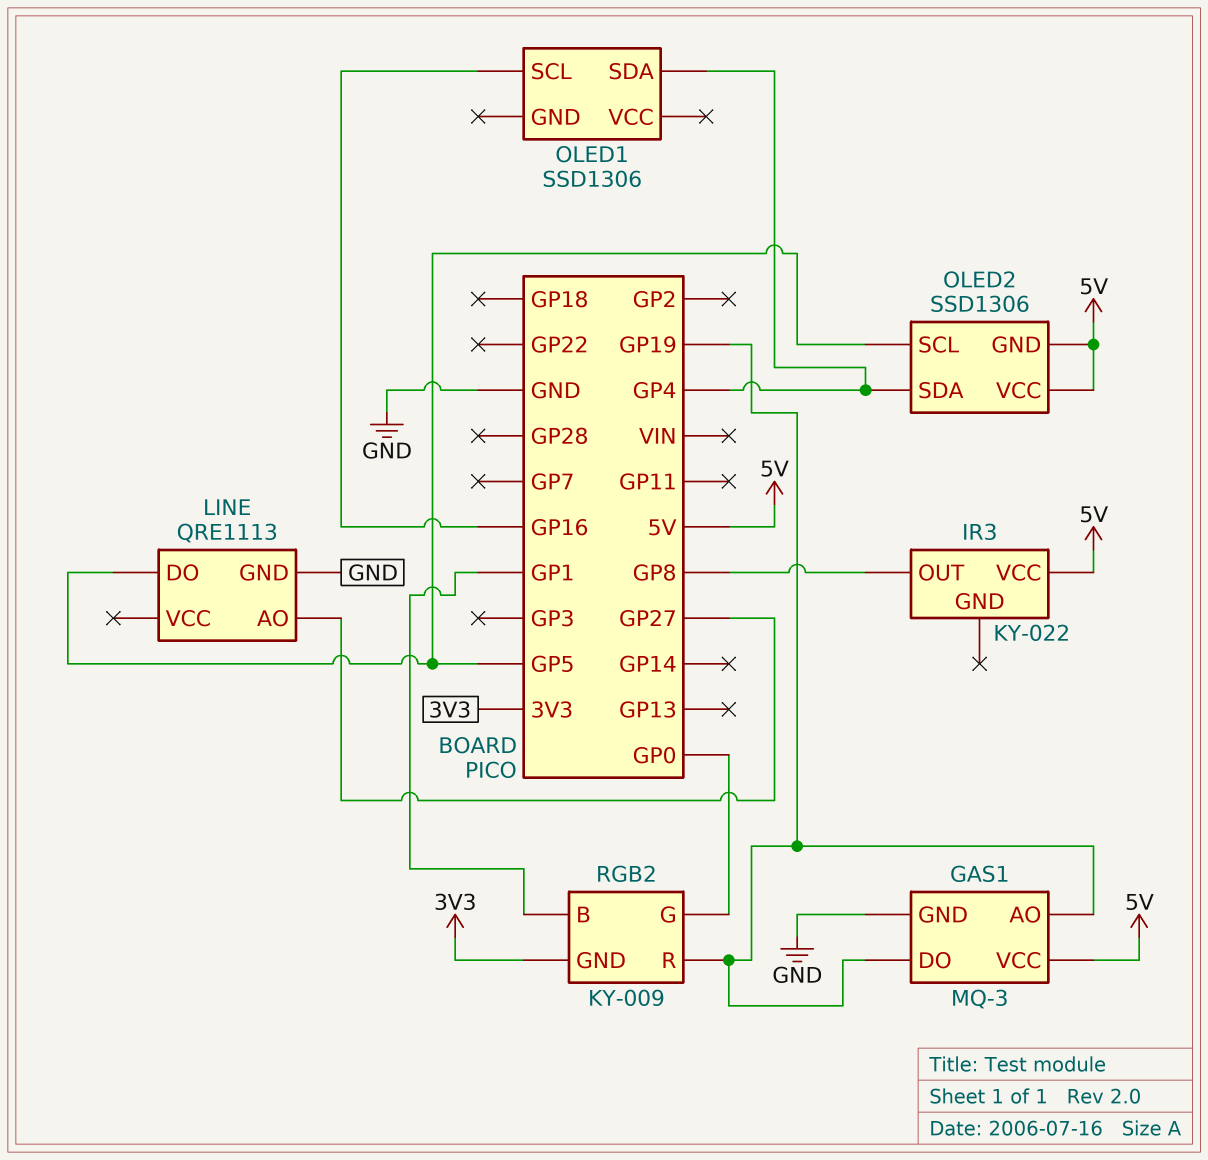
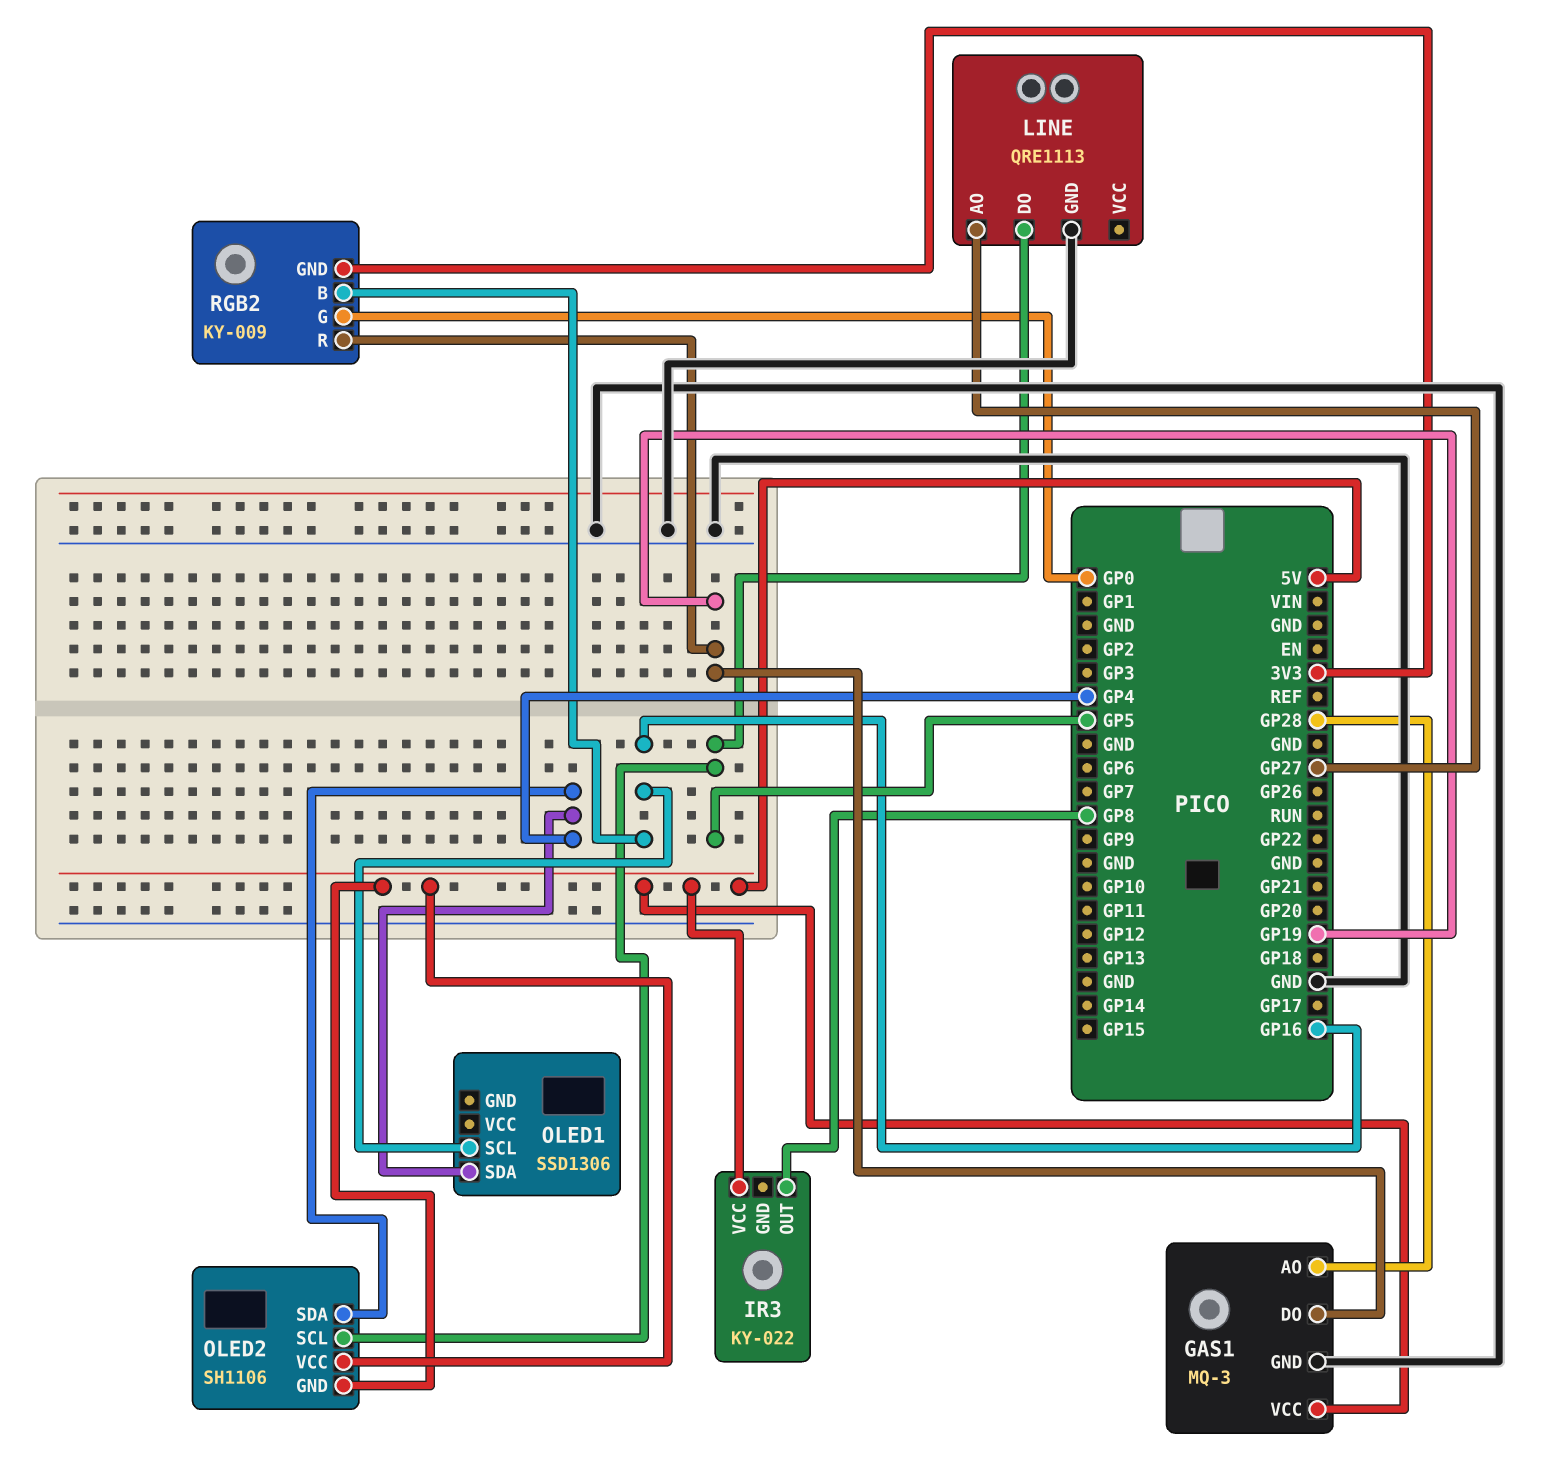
GAS1 pin AO: GP19 -> GP28
OLED2: SSD1306 -> SH1106
RGB2 pin B: GP1 -> GP16

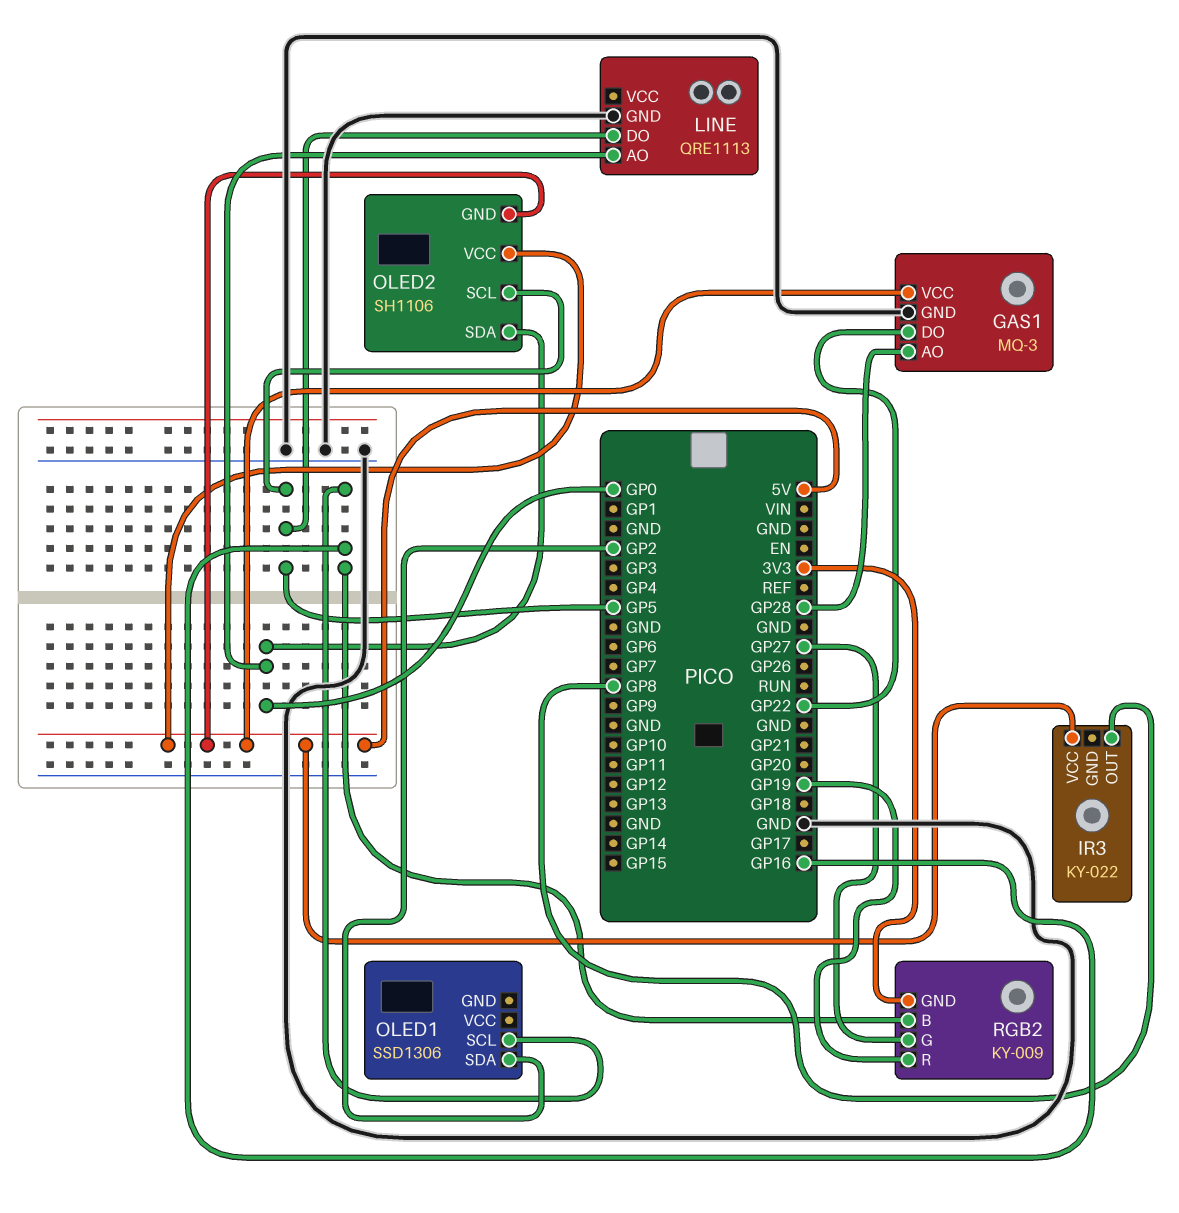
GAS1 pin DO: GP19 -> GP22
LINE pin AO: GP27 -> GP0
OLED1 pin SDA: GP4 -> GP2
OLED2 pin SDA: GP4 -> GP0
RGB2 pin G: GP0 -> GP27

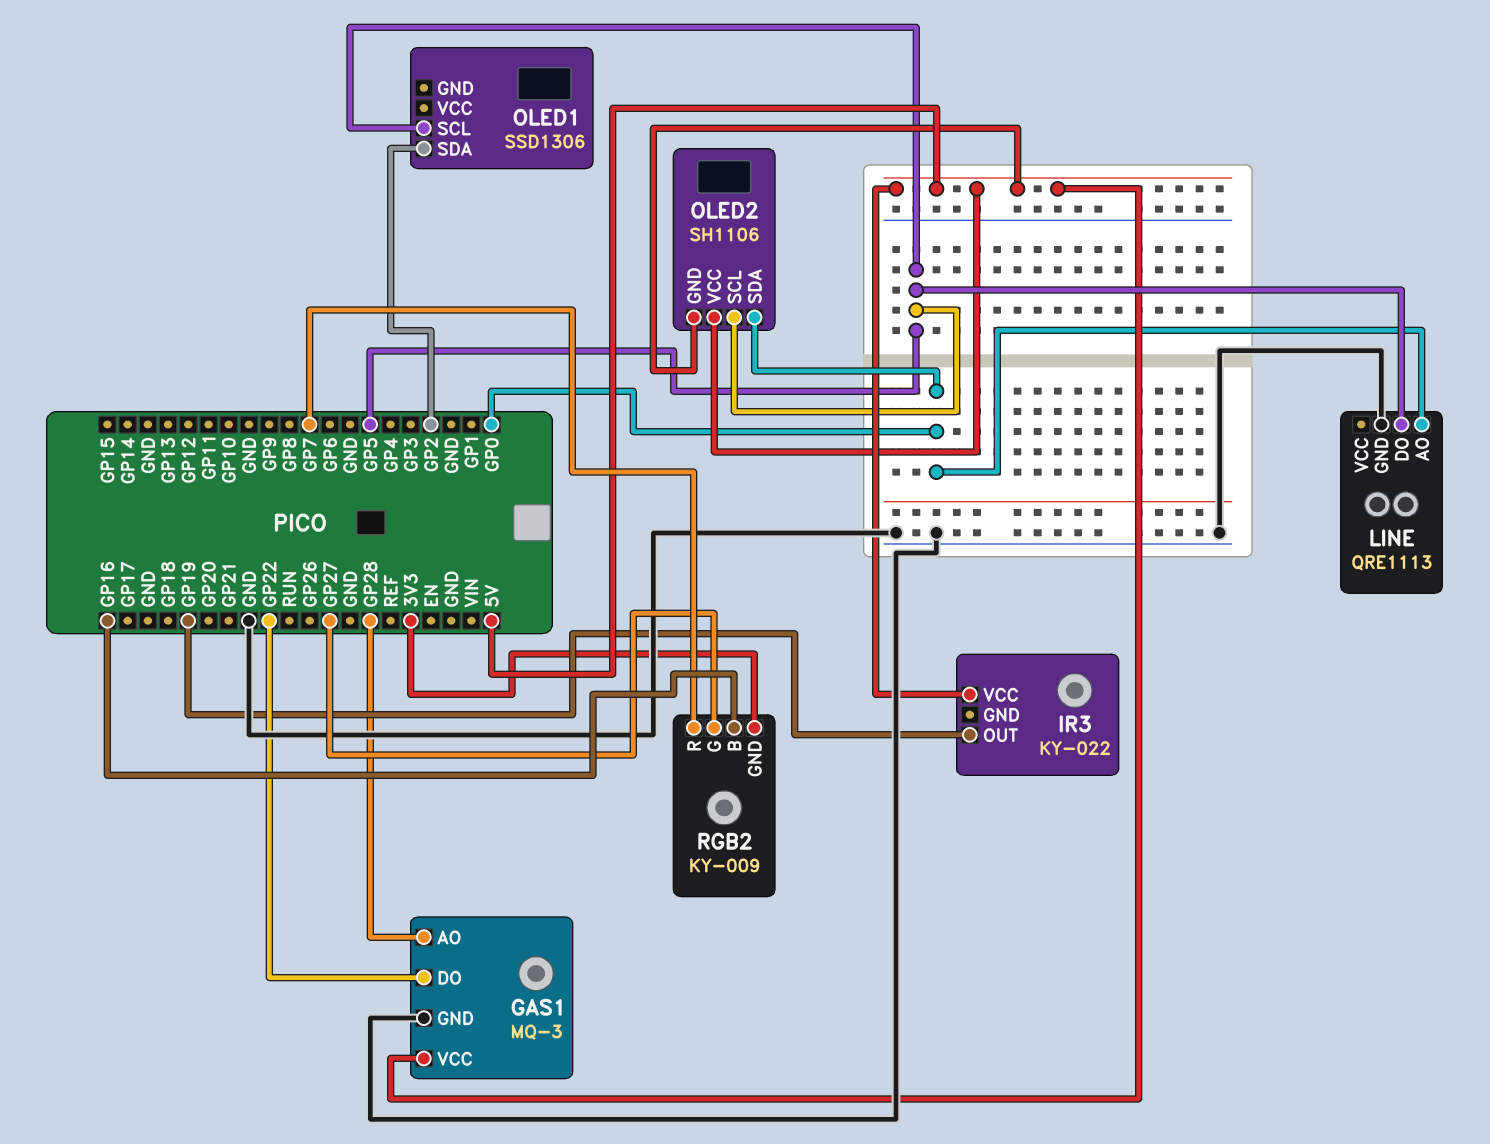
IR3 pin OUT: GP8 -> GP19
OLED1 pin SCL: GP16 -> GP5
RGB2 pin R: GP19 -> GP7

